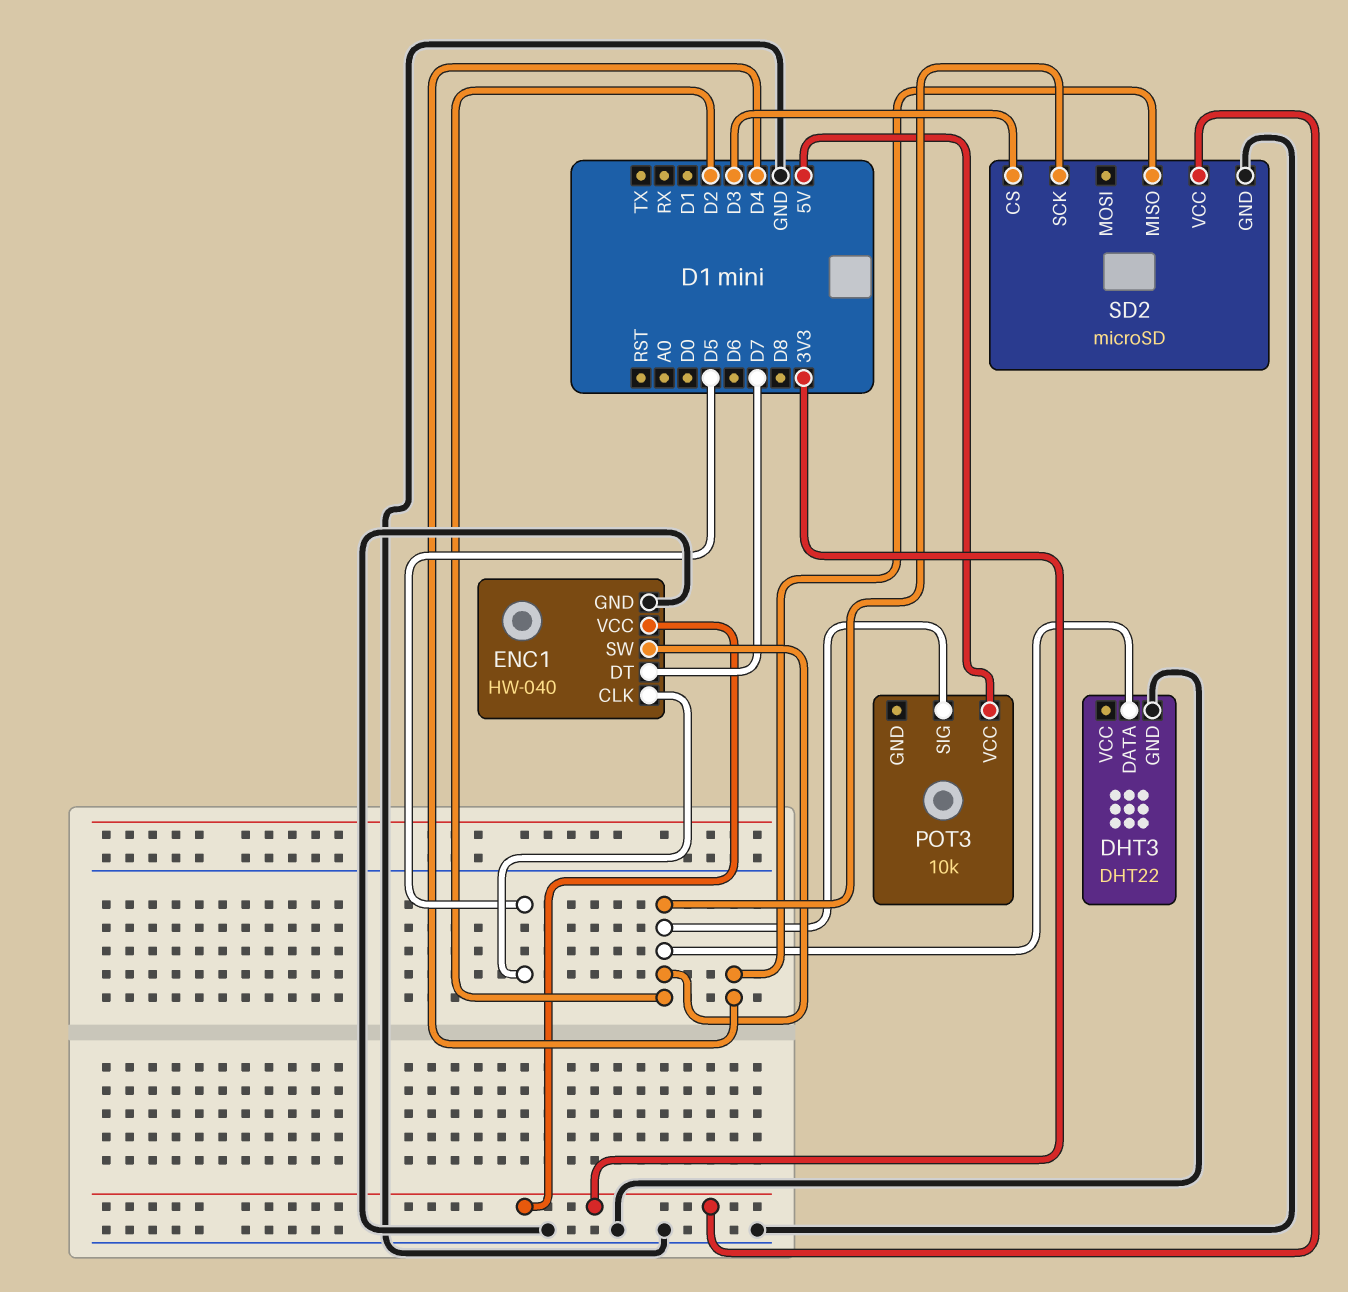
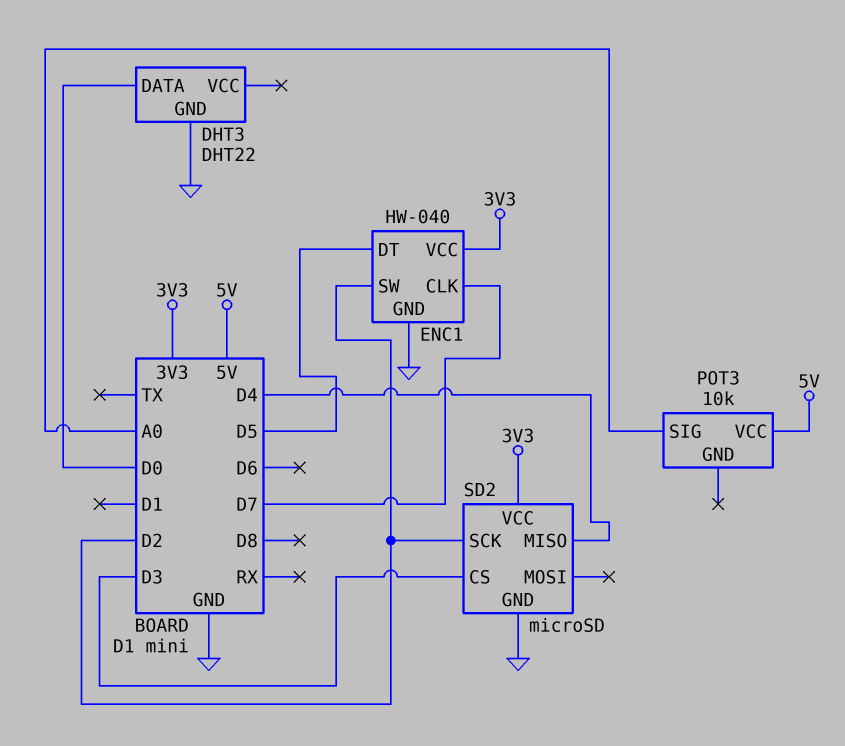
DHT3 pin DATA: D2 -> D0
ENC1 pin CLK: D5 -> D7
ENC1 pin DT: D7 -> D5
POT3 pin SIG: D2 -> A0

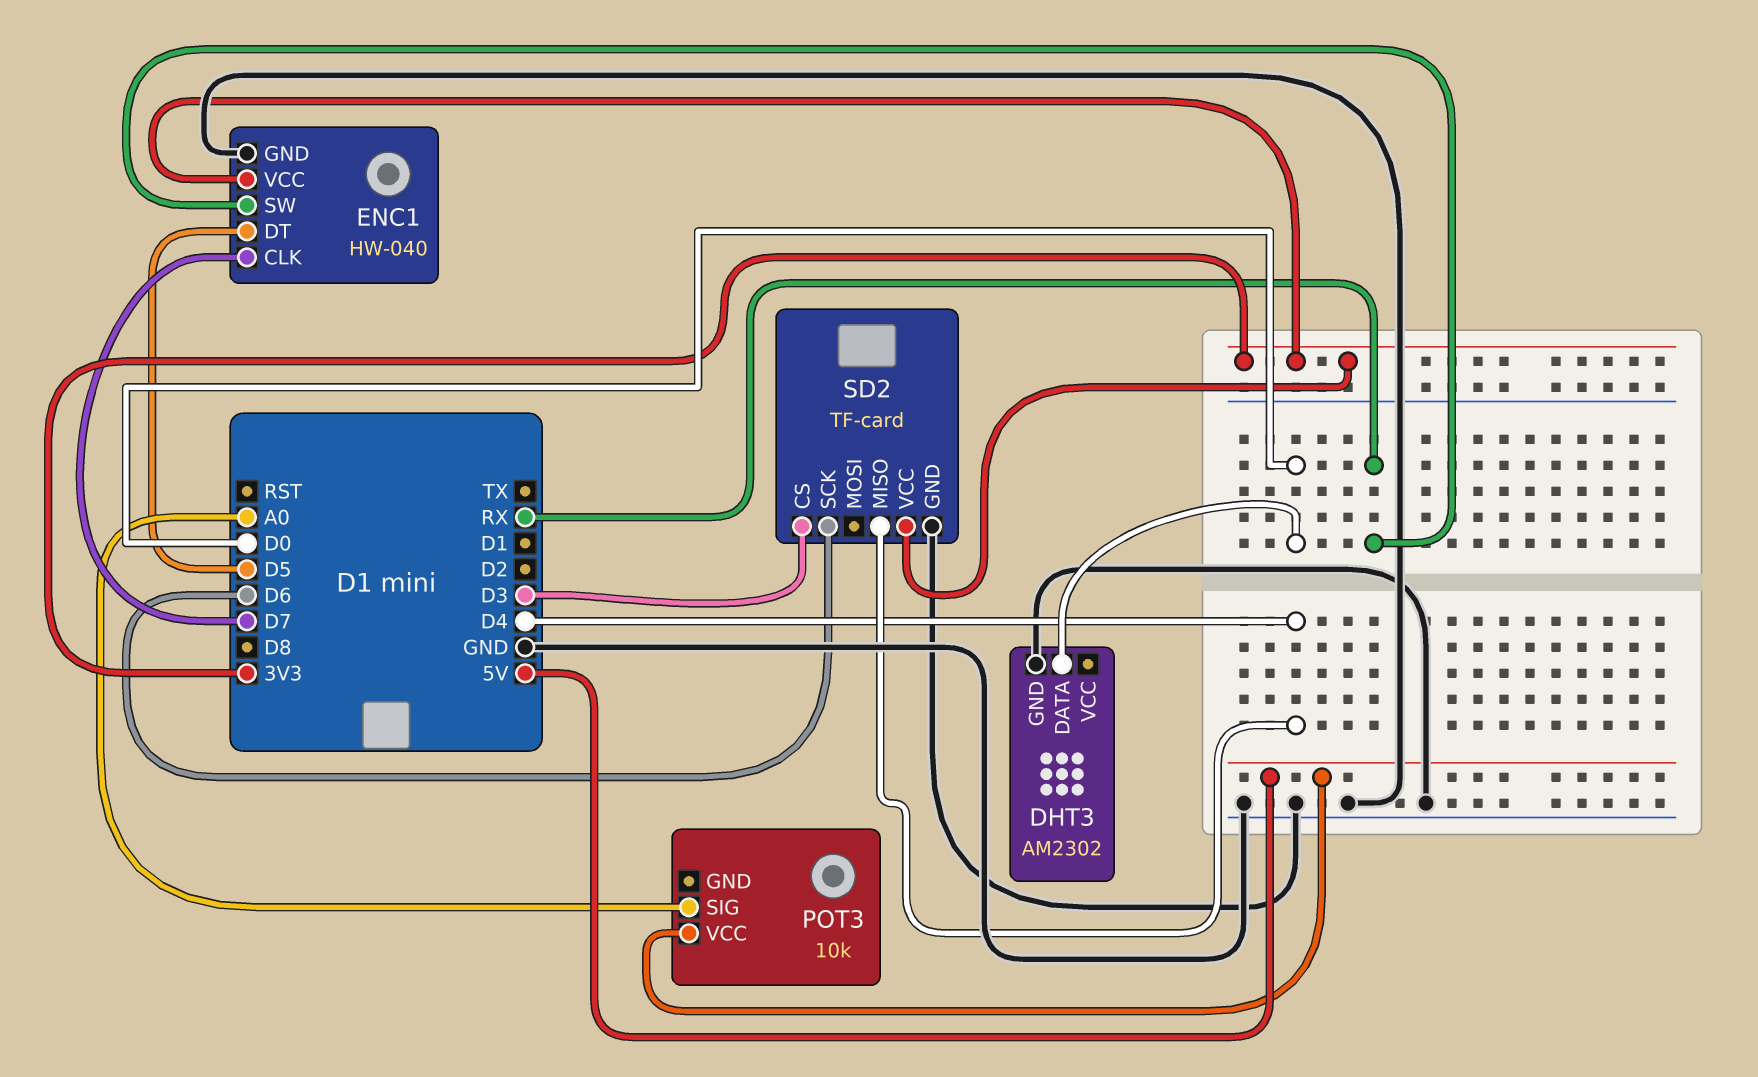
DHT3: DHT22 -> AM2302
ENC1 pin SW: D2 -> RX
SD2: microSD -> TF-card
SD2 pin SCK: D2 -> D6

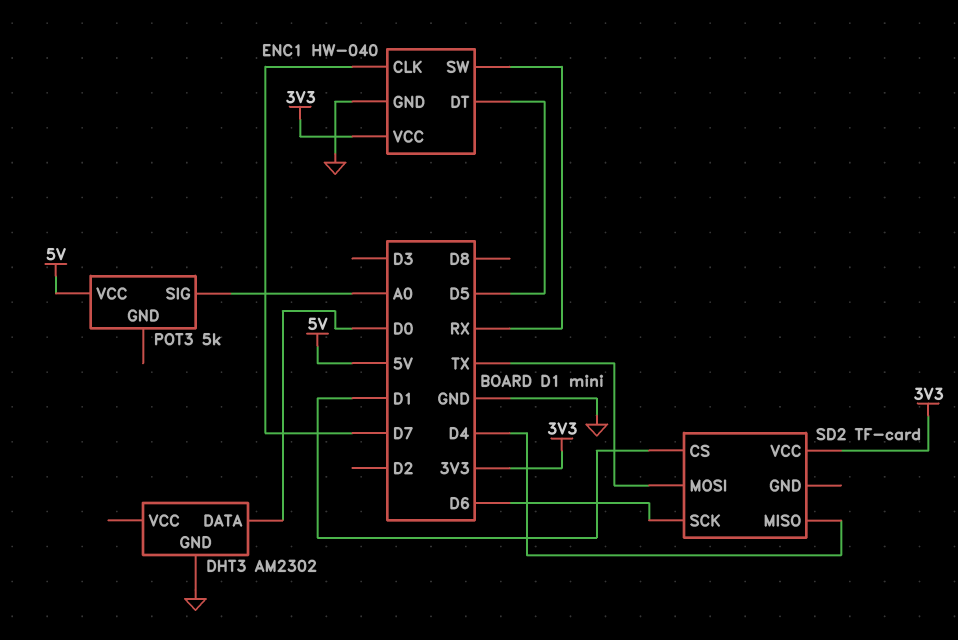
POT3: 10k -> 5k
SD2 pin CS: D3 -> D1
SD2 pin GND: GND -> none
SD2 pin MOSI: none -> TX

